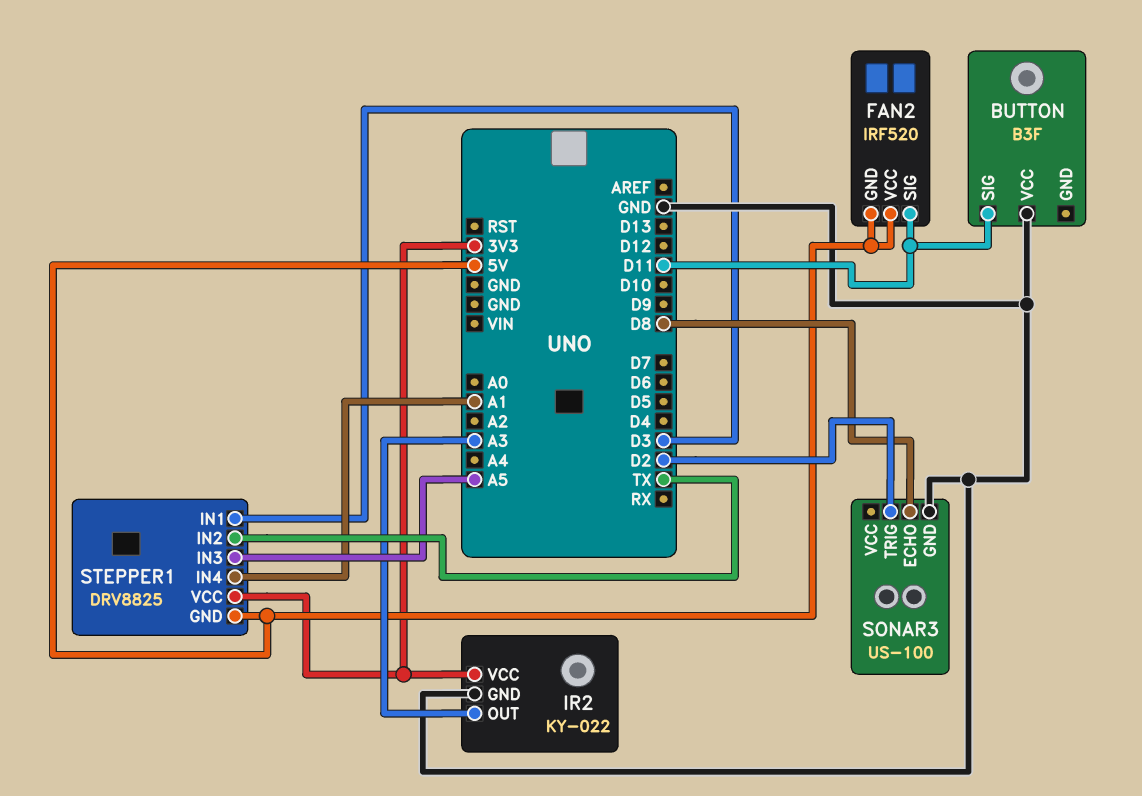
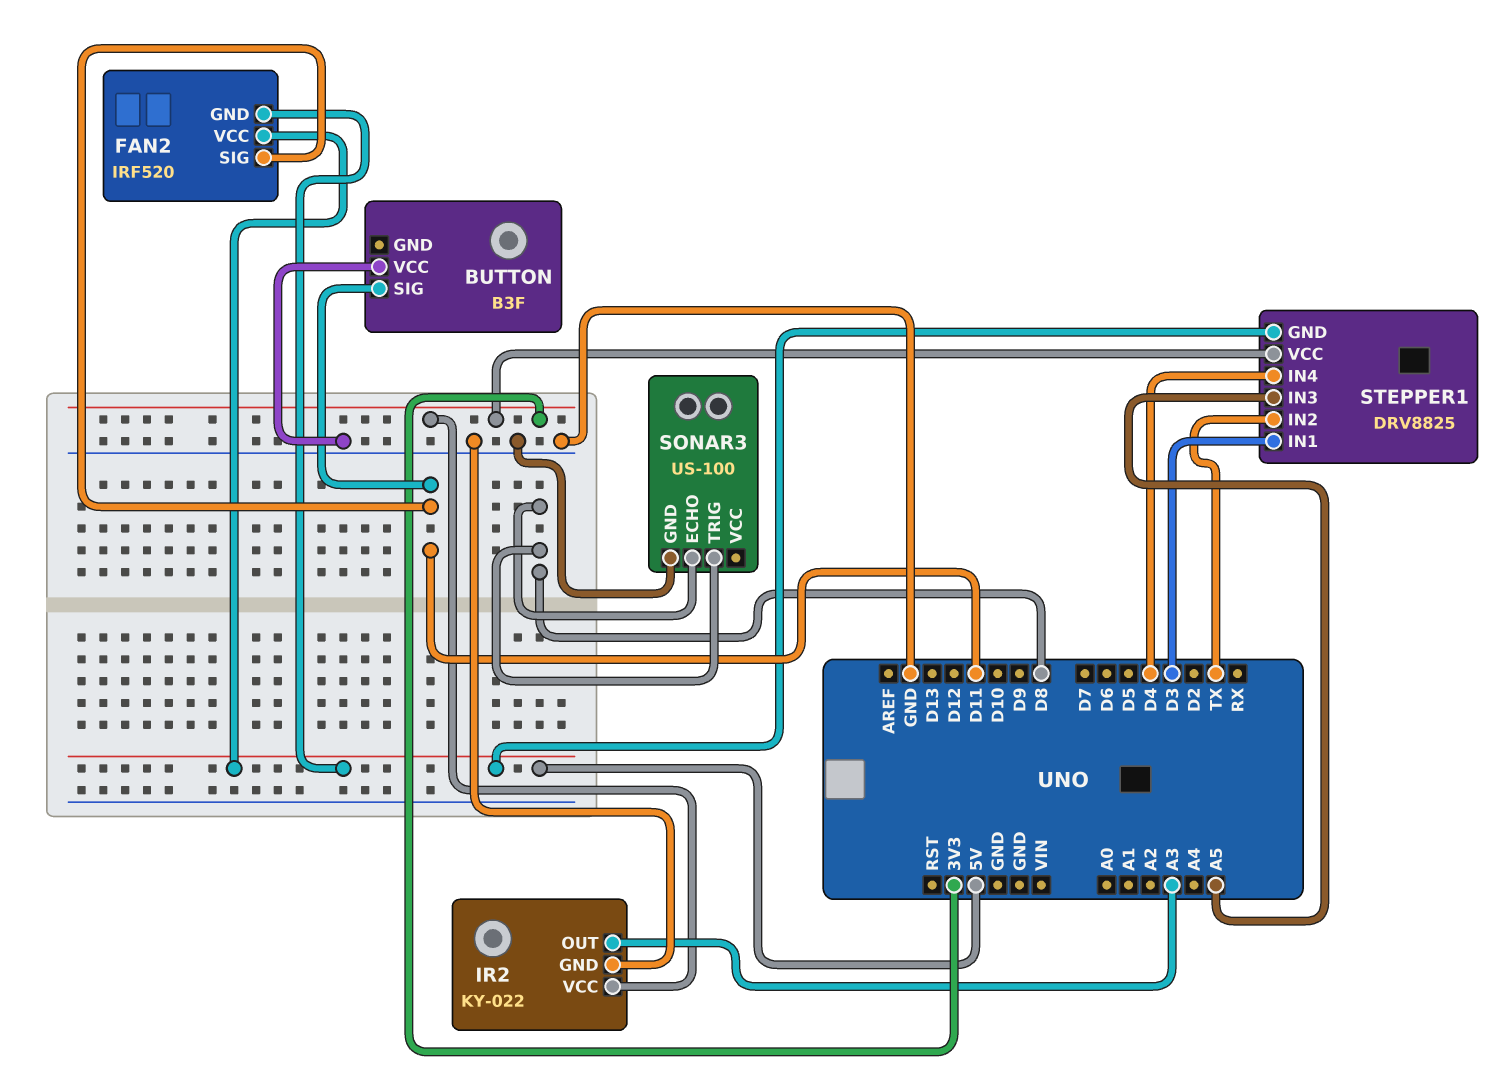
SONAR3 pin TRIG: D2 -> D8
STEPPER1 pin IN4: A1 -> D4

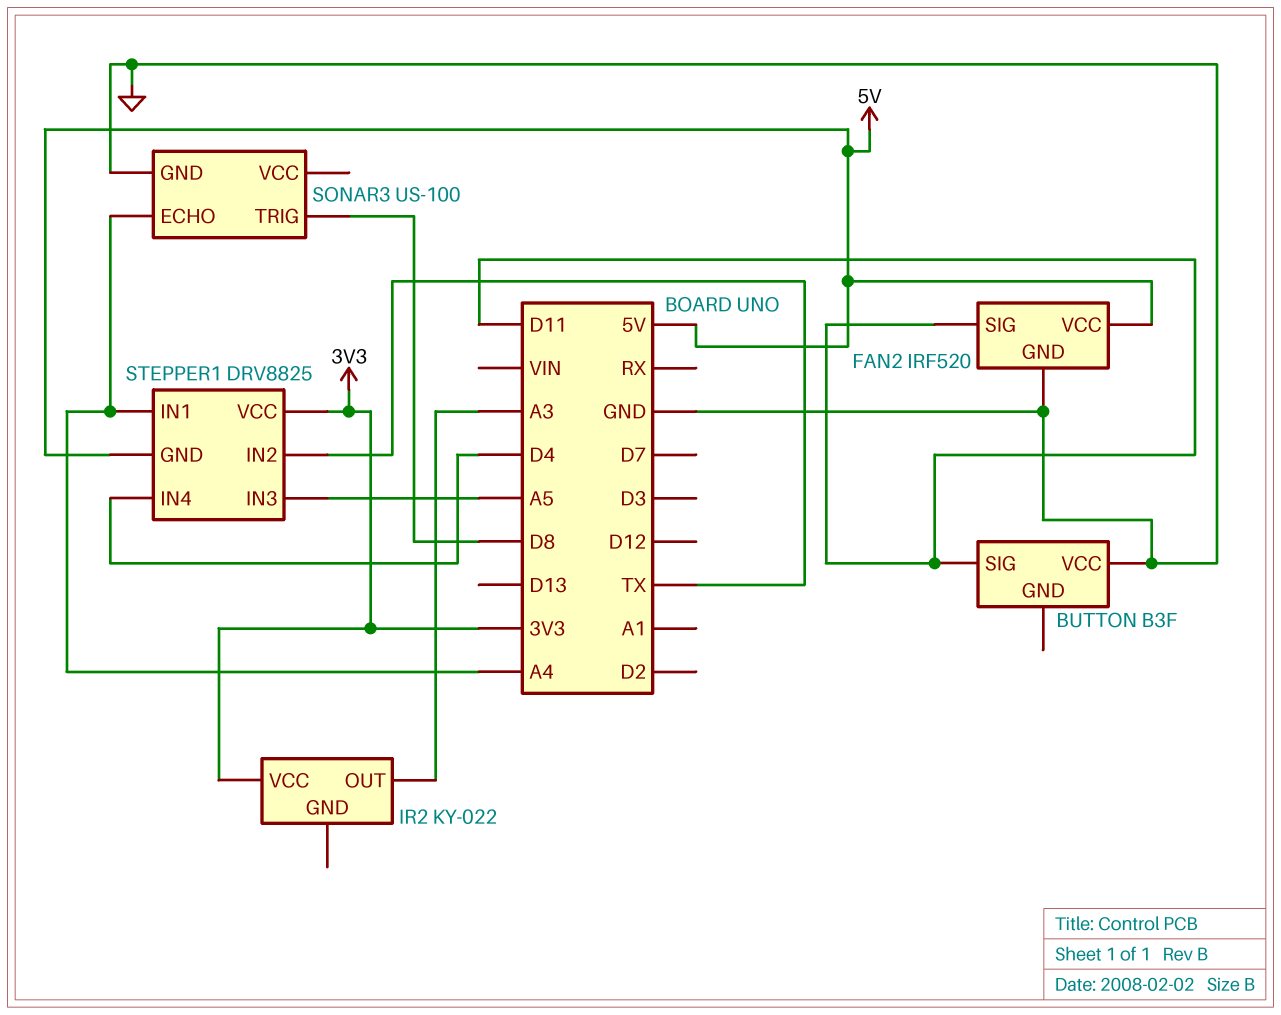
FAN2 pin GND: 5V -> GND
IR2 pin GND: GND -> none
SONAR3 pin ECHO: D8 -> A4
STEPPER1 pin IN1: D3 -> A4

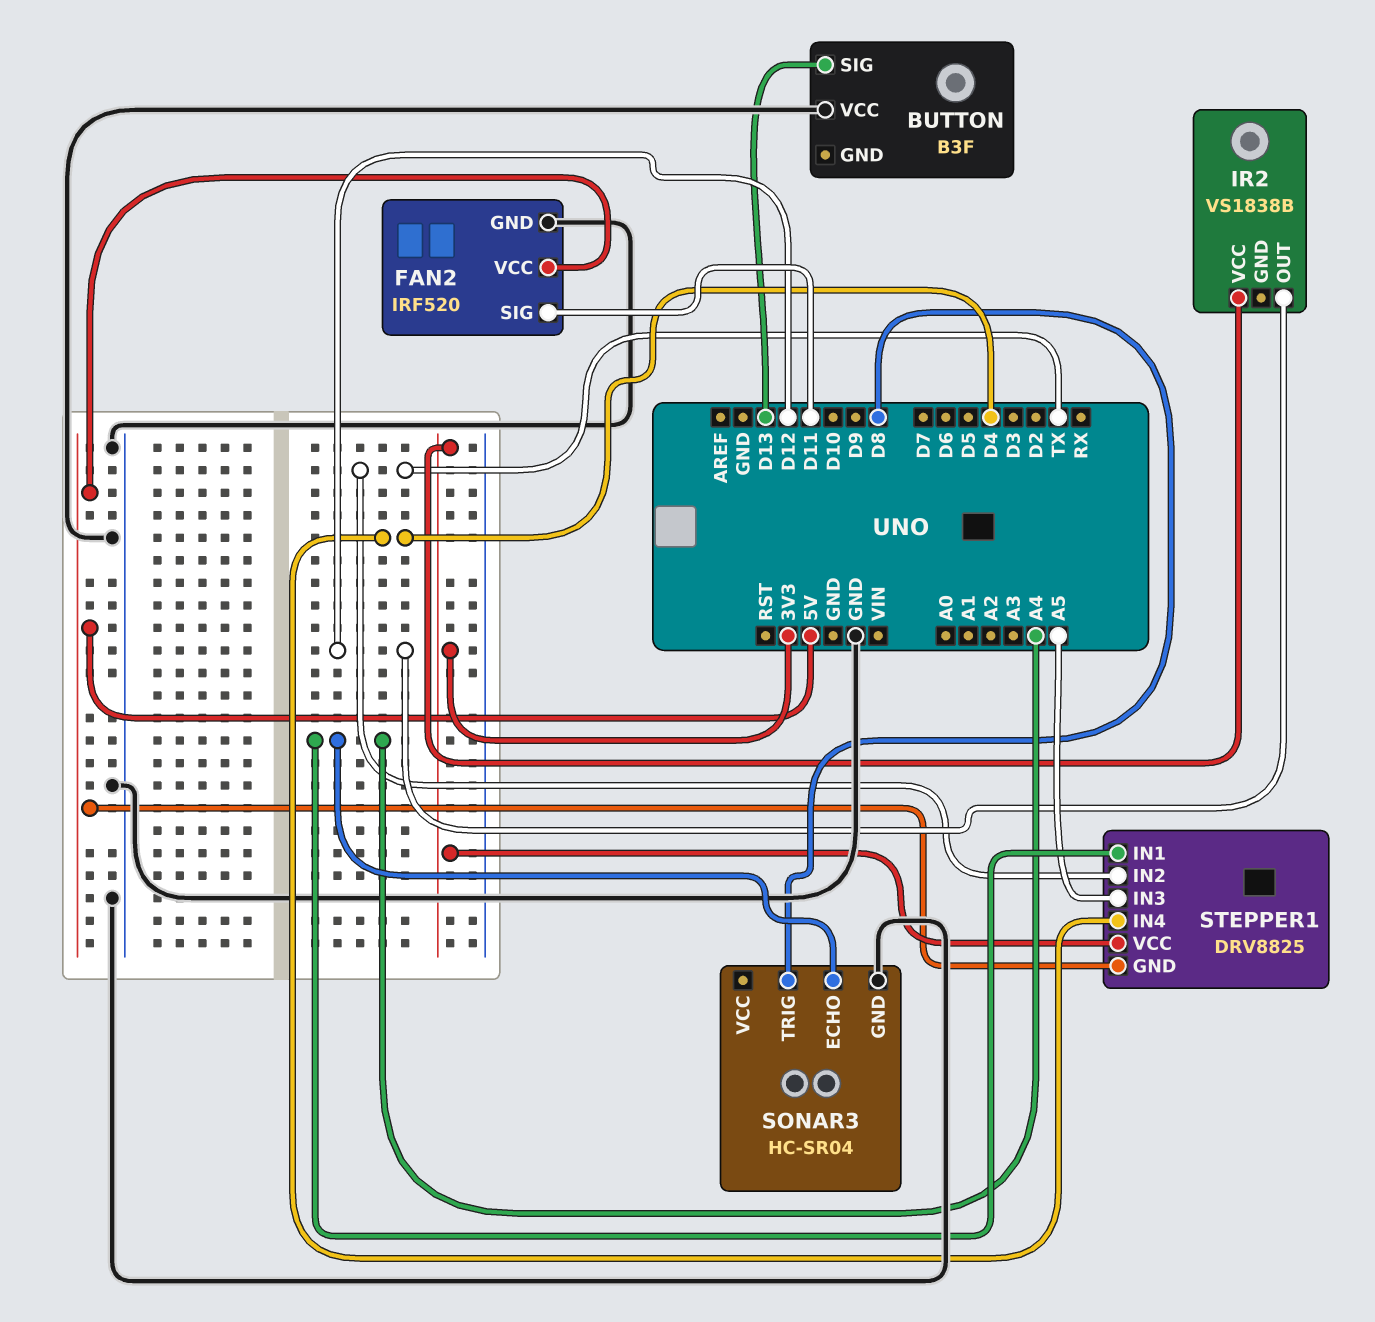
BUTTON pin SIG: D11 -> D13
IR2: KY-022 -> VS1838B
IR2 pin OUT: A3 -> D12
SONAR3: US-100 -> HC-SR04

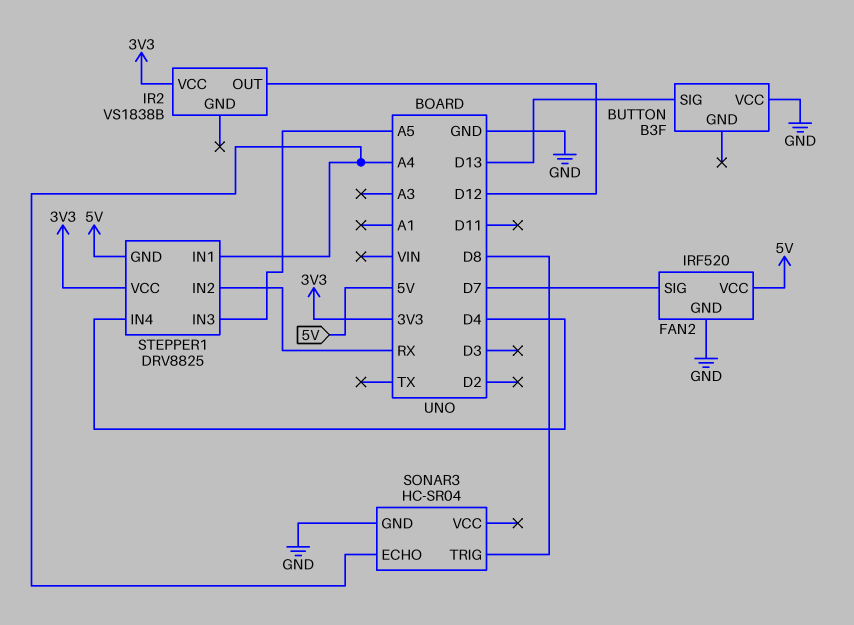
FAN2 pin SIG: D11 -> D7
STEPPER1 pin IN2: TX -> RX

